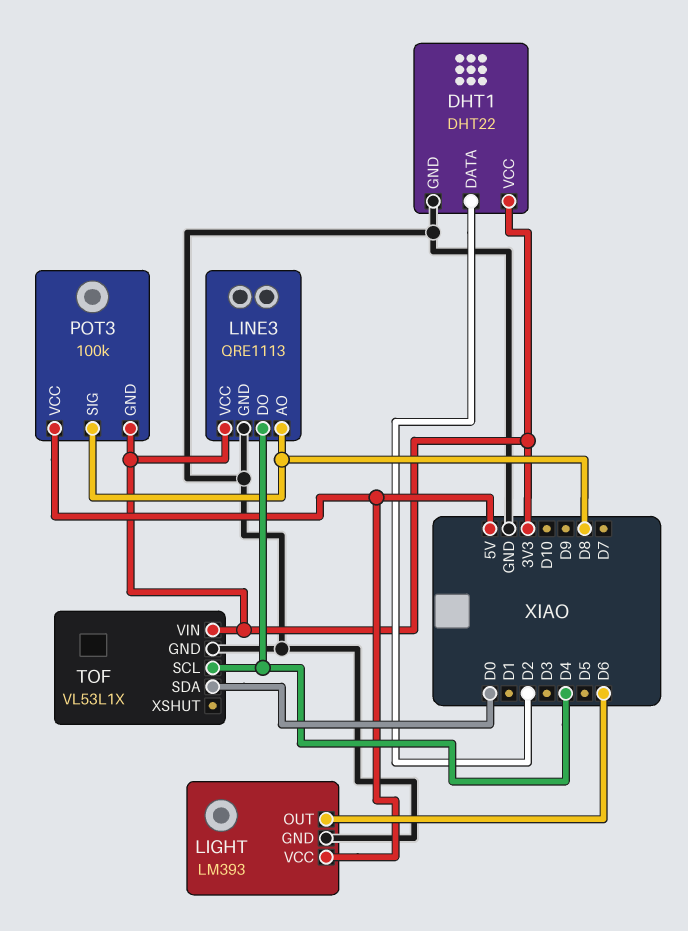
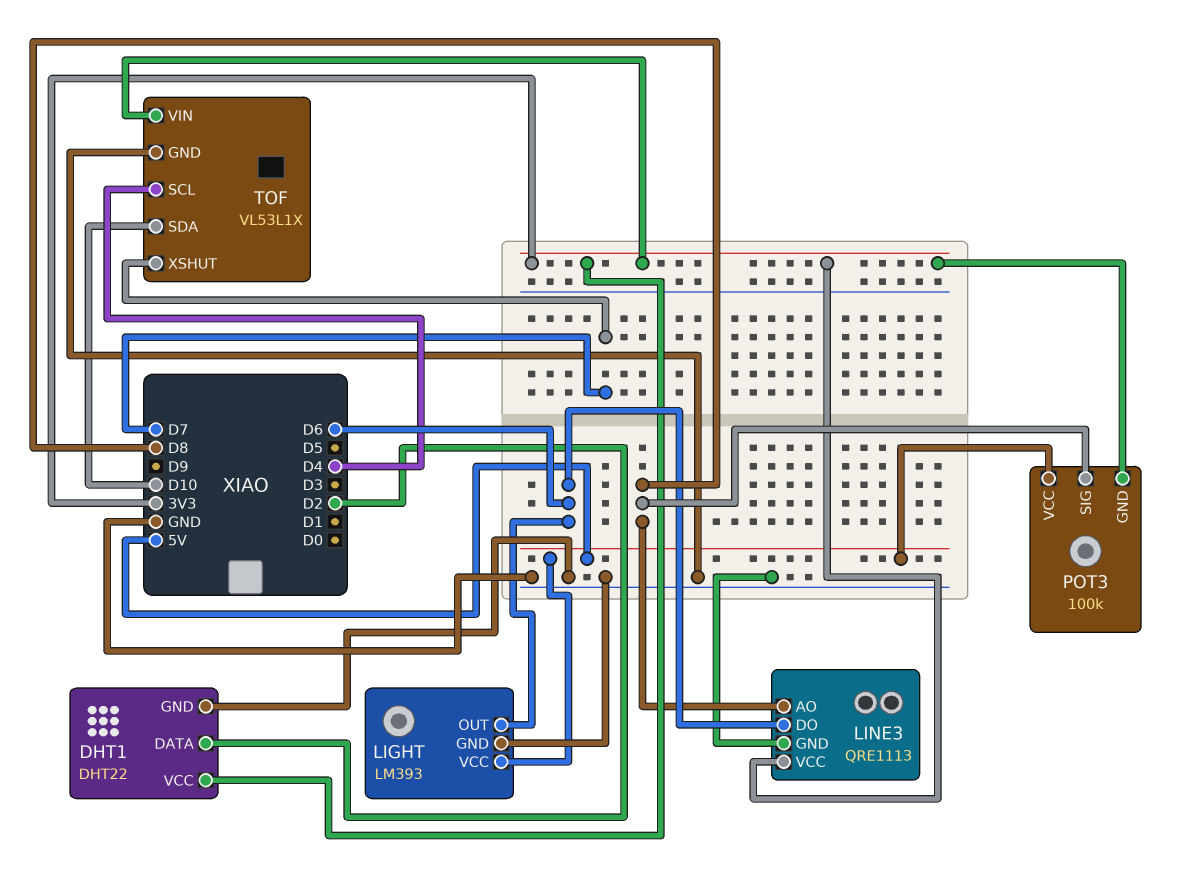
LINE3 pin DO: D4 -> D6
TOF pin SDA: D0 -> D10
TOF pin XSHUT: none -> D7

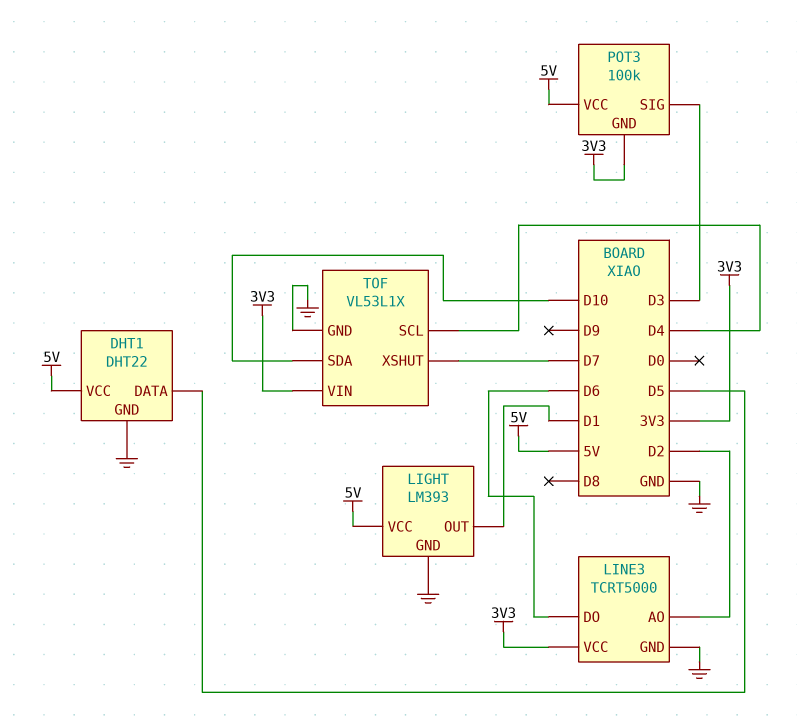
DHT1 pin DATA: D2 -> D5
DHT1 pin VCC: 3V3 -> 5V
LIGHT pin OUT: D6 -> D1
LINE3: QRE1113 -> TCRT5000
LINE3 pin AO: D8 -> D2
POT3 pin SIG: D8 -> D3

